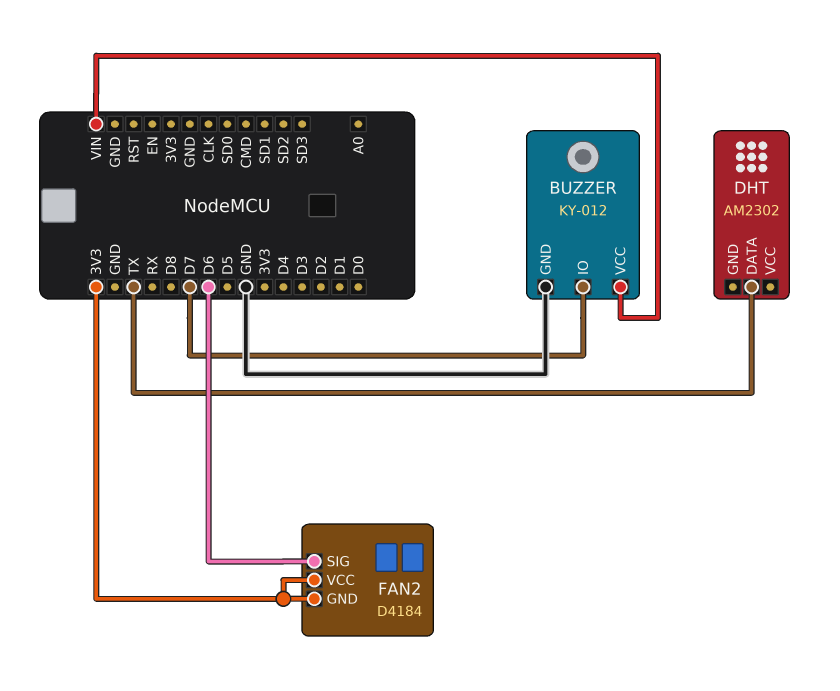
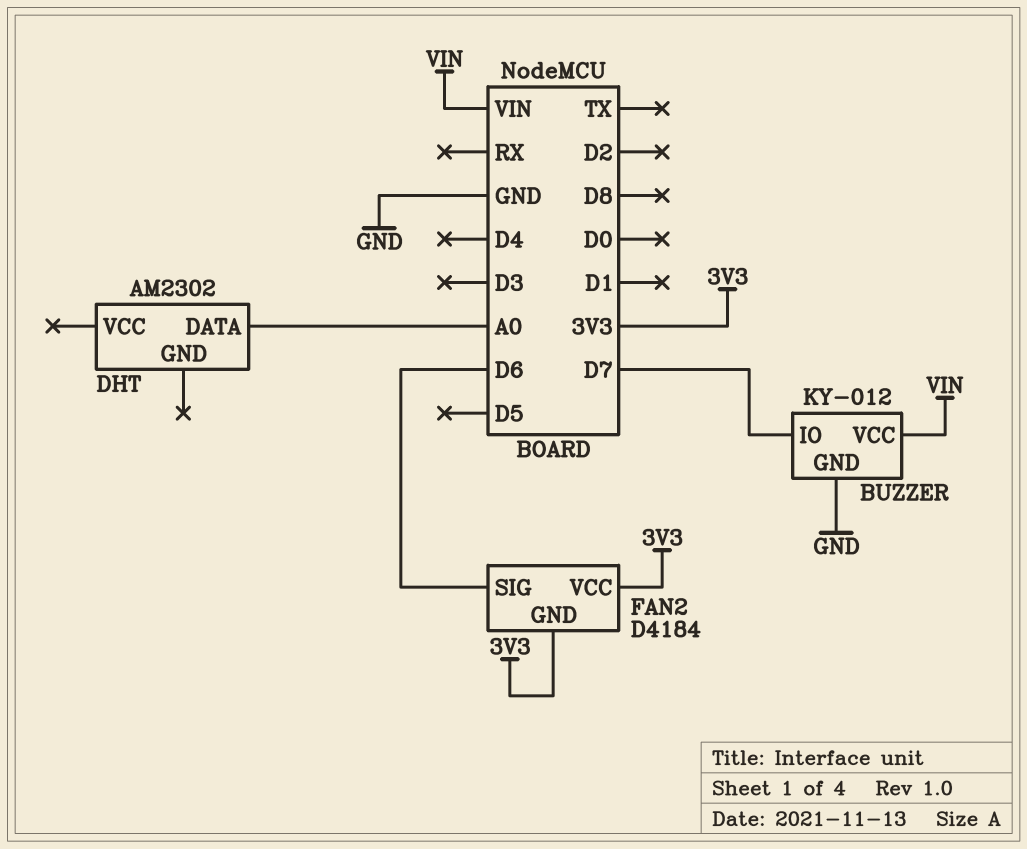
DHT pin DATA: TX -> A0

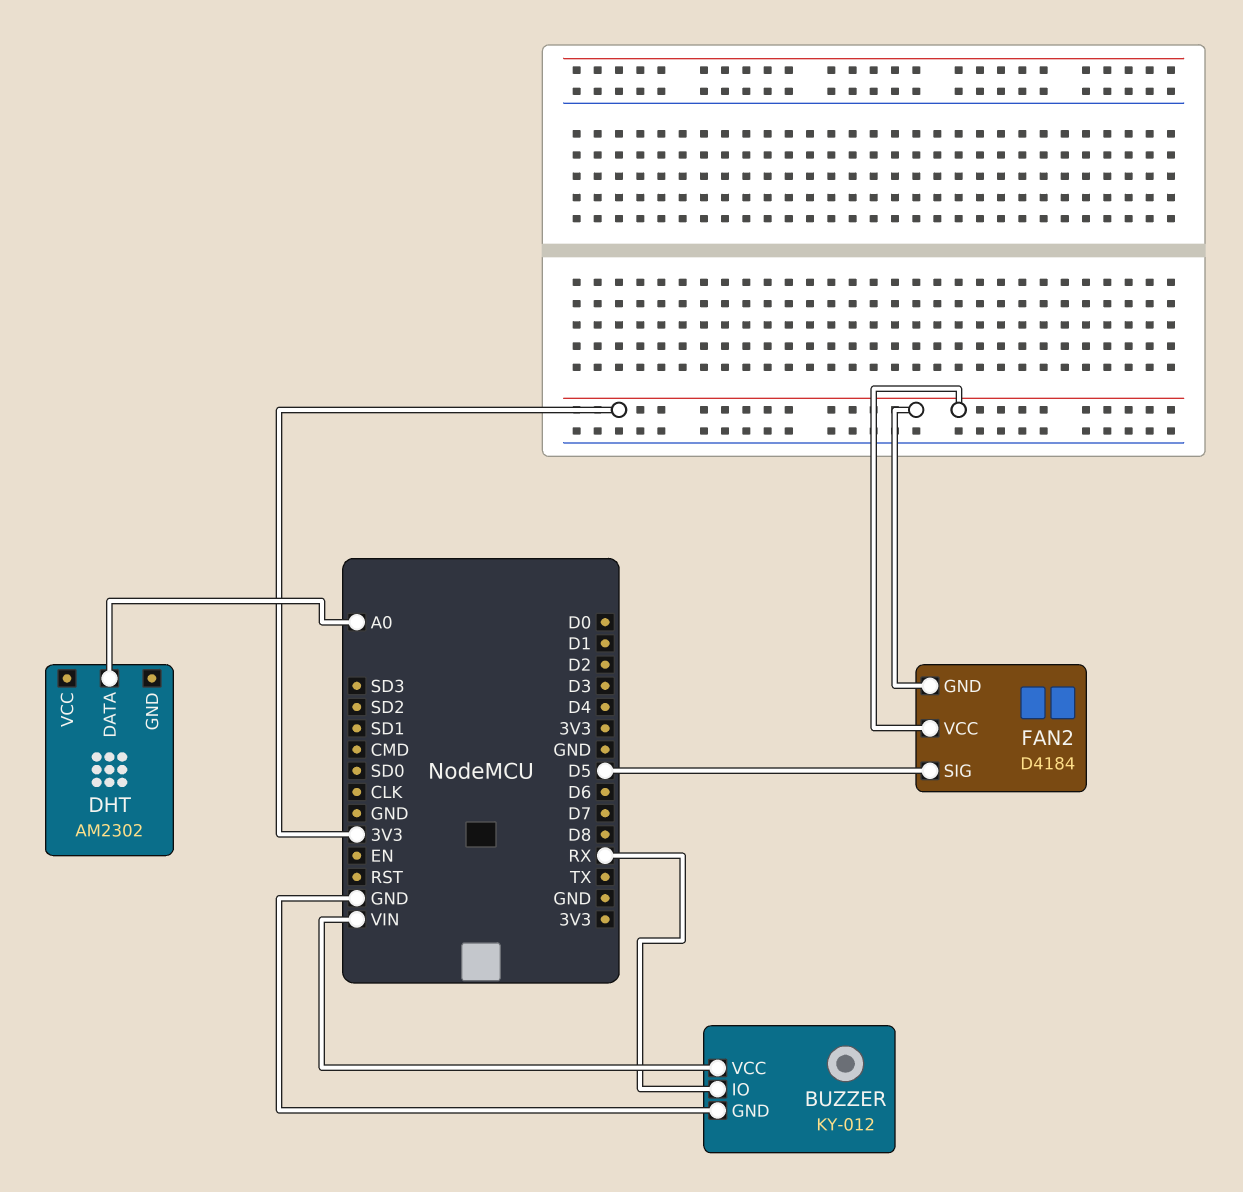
BUZZER pin IO: D7 -> RX
FAN2 pin SIG: D6 -> D5

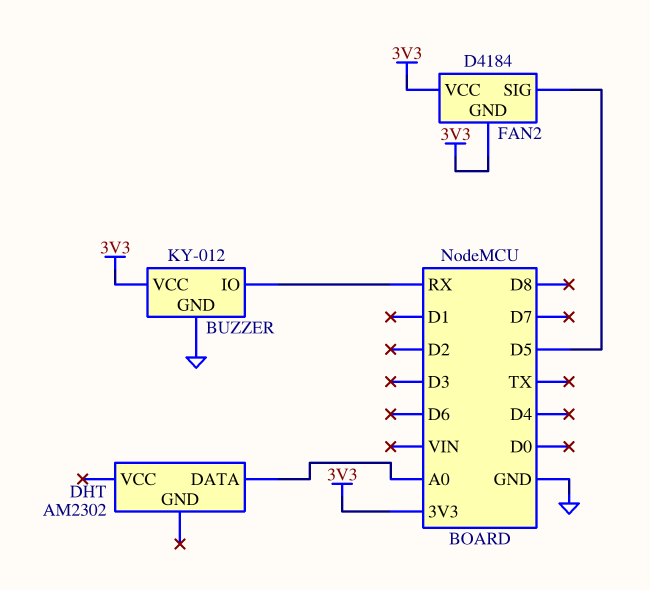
BUZZER pin VCC: VIN -> 3V3

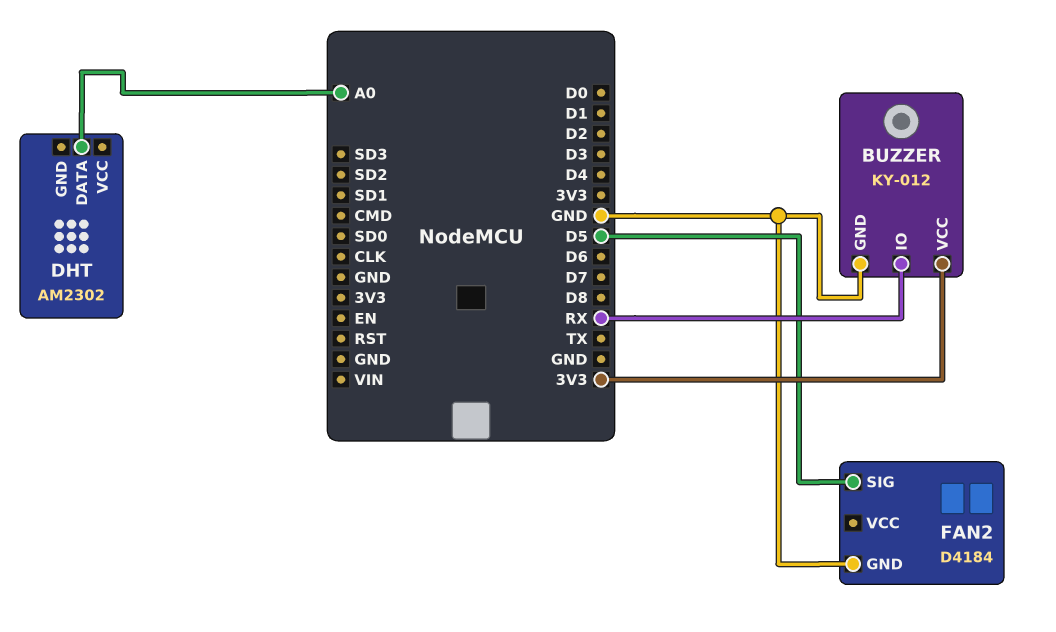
FAN2 pin GND: 3V3 -> GND
FAN2 pin VCC: 3V3 -> none

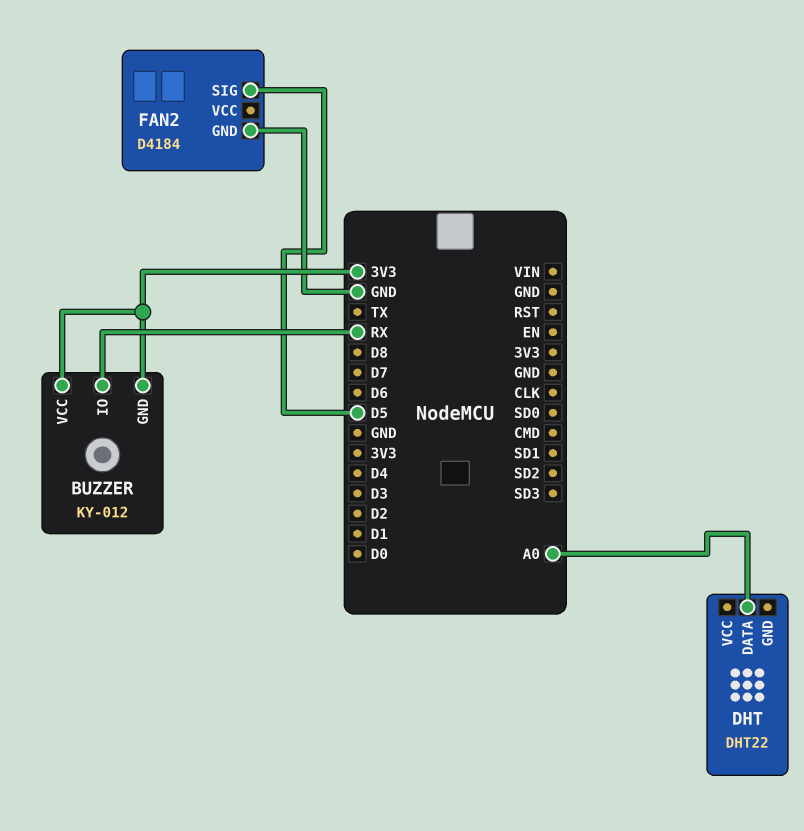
BUZZER pin GND: GND -> 3V3
DHT: AM2302 -> DHT22

